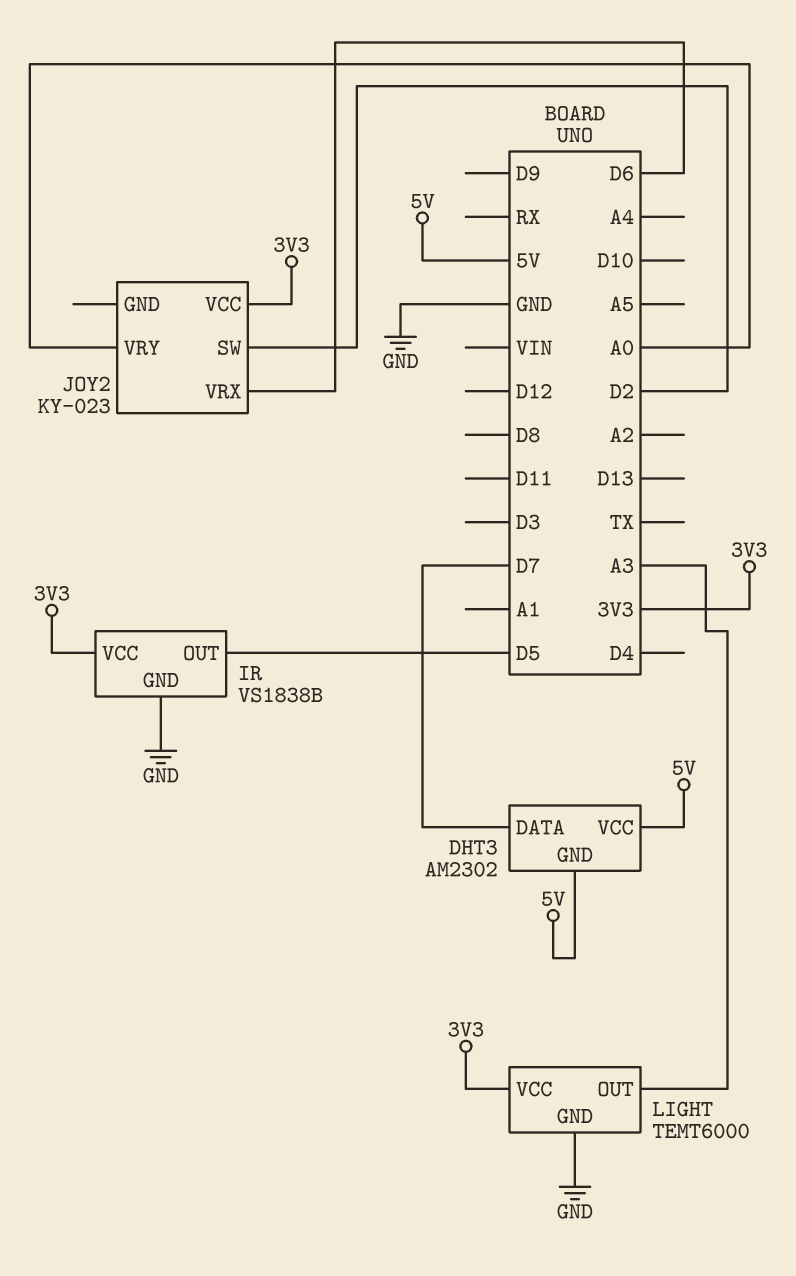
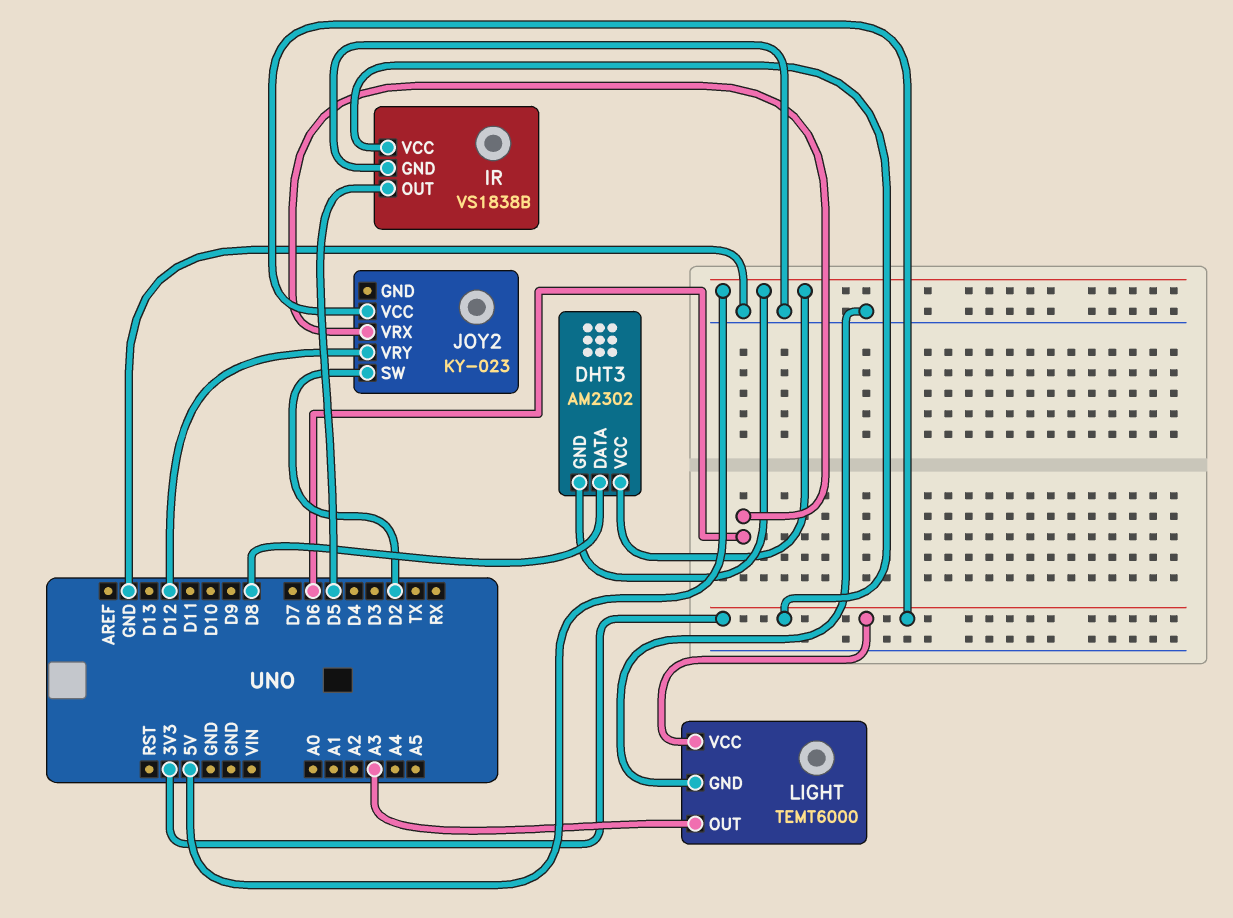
DHT3 pin DATA: D7 -> D8
JOY2 pin VRY: A0 -> D12

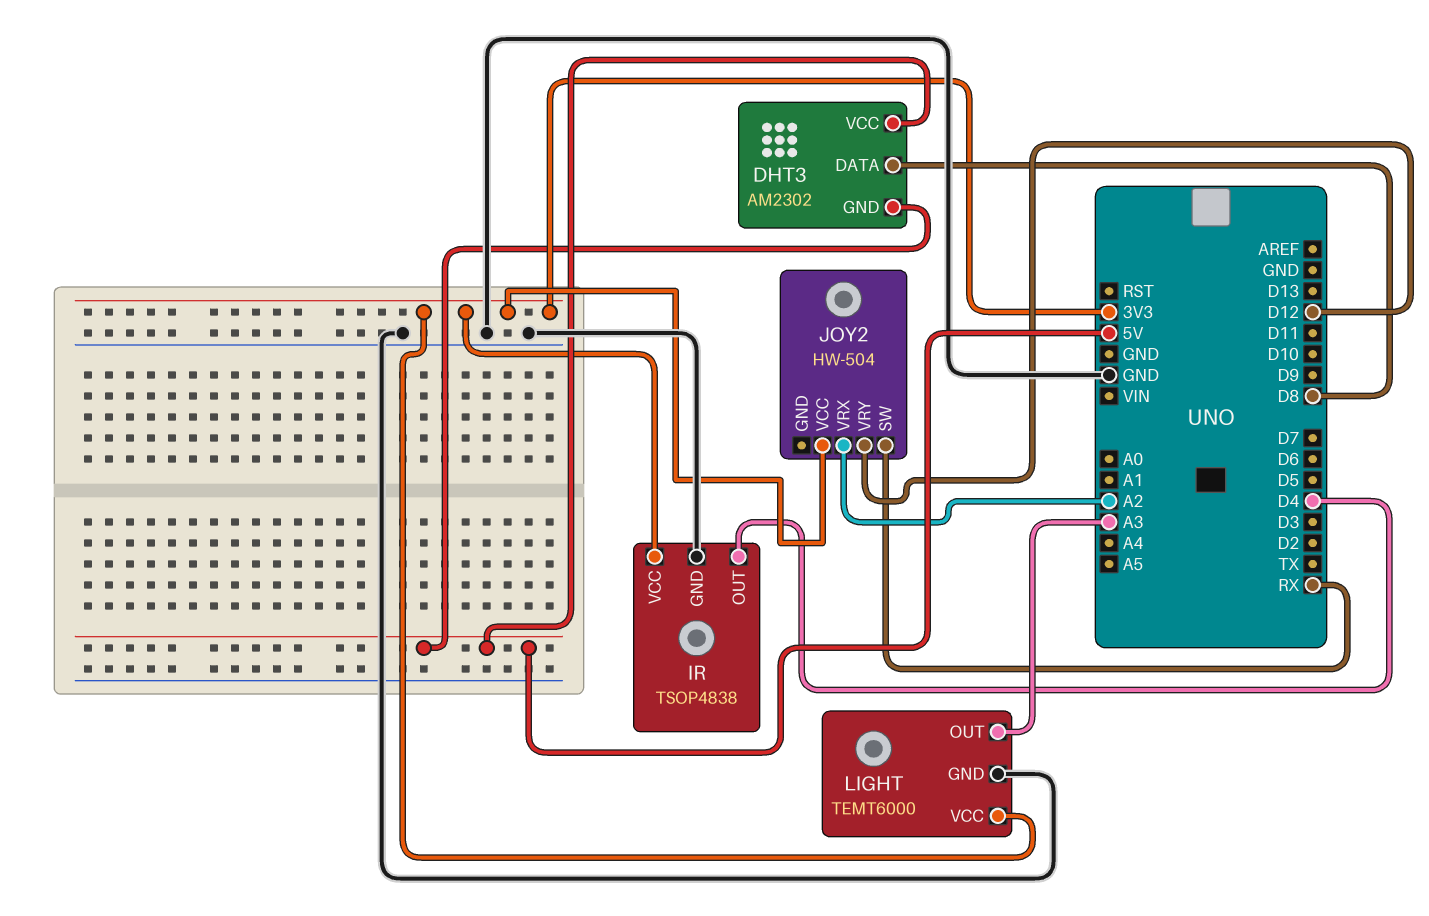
IR: VS1838B -> TSOP4838
IR pin OUT: D5 -> D4
JOY2: KY-023 -> HW-504
JOY2 pin SW: D2 -> RX
JOY2 pin VRX: D6 -> A2

